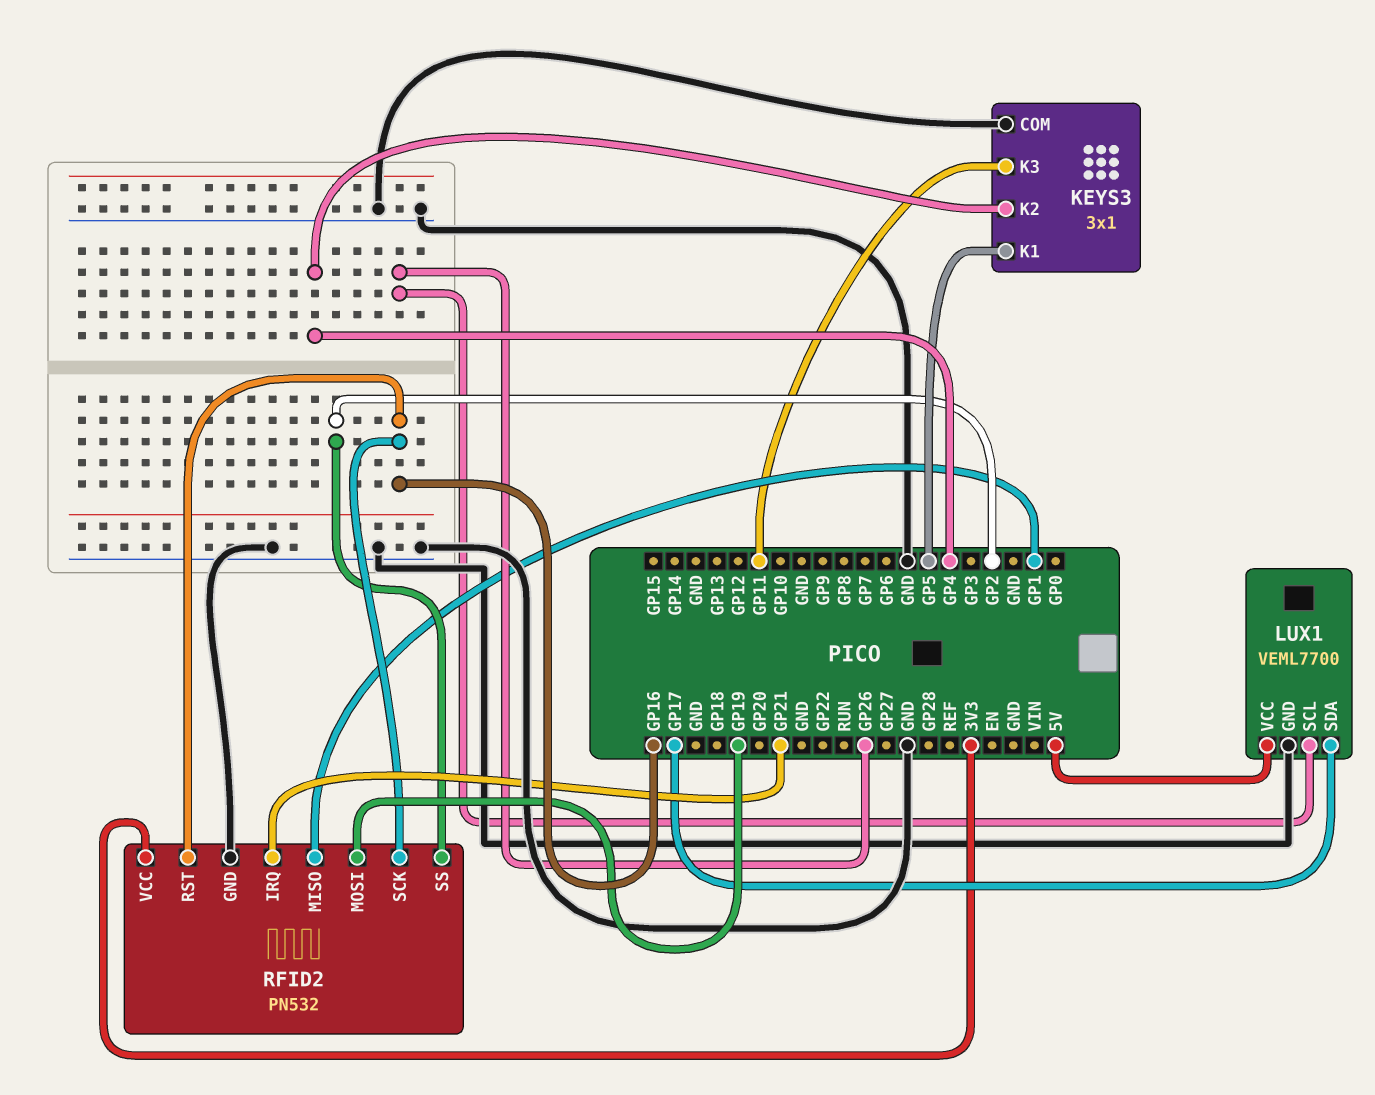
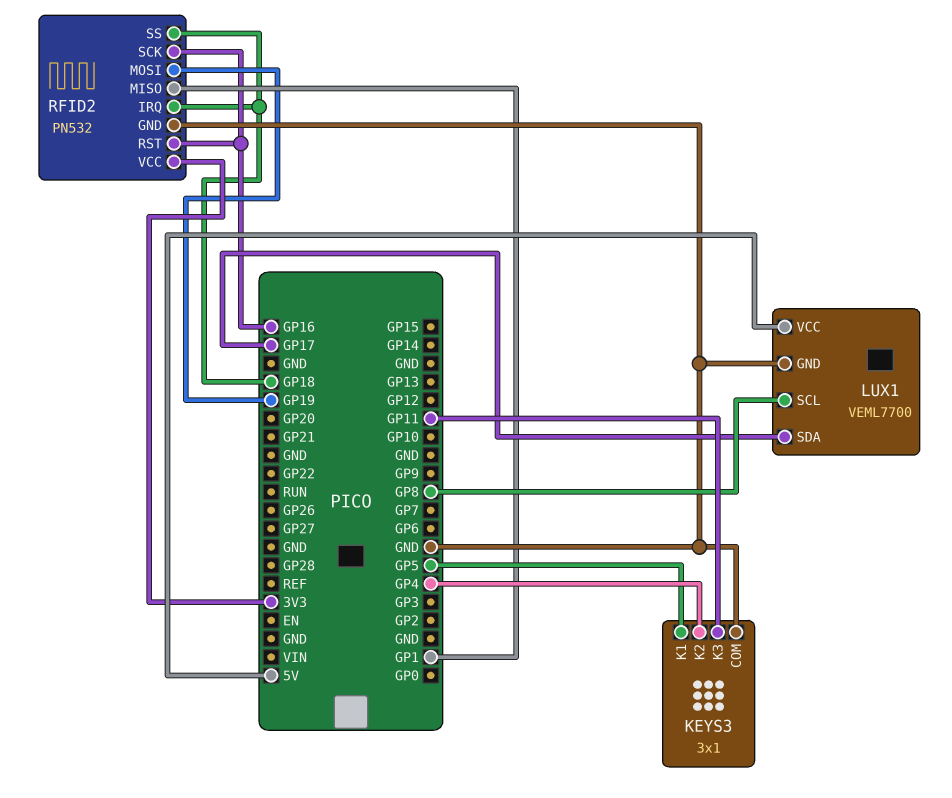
LUX1 pin SCL: GP26 -> GP8
RFID2 pin IRQ: GP21 -> GP18
RFID2 pin SS: GP2 -> GP18

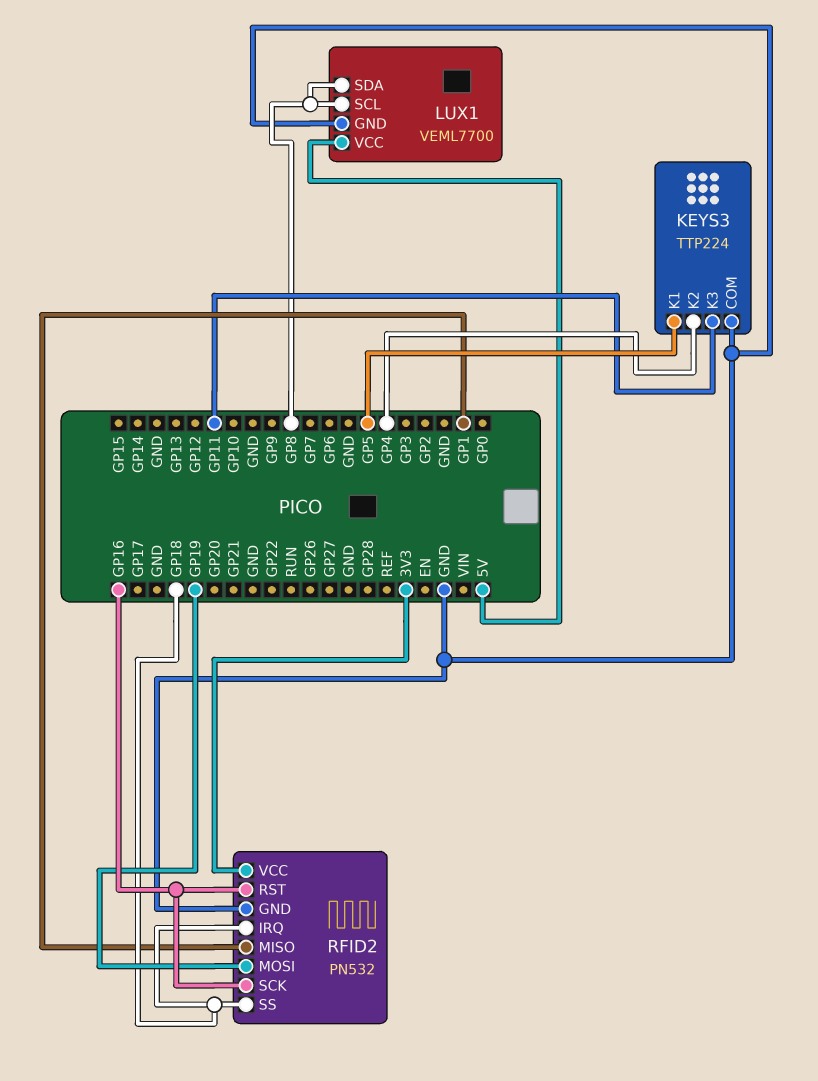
KEYS3: 3x1 -> TTP224
LUX1 pin SDA: GP17 -> GP8

